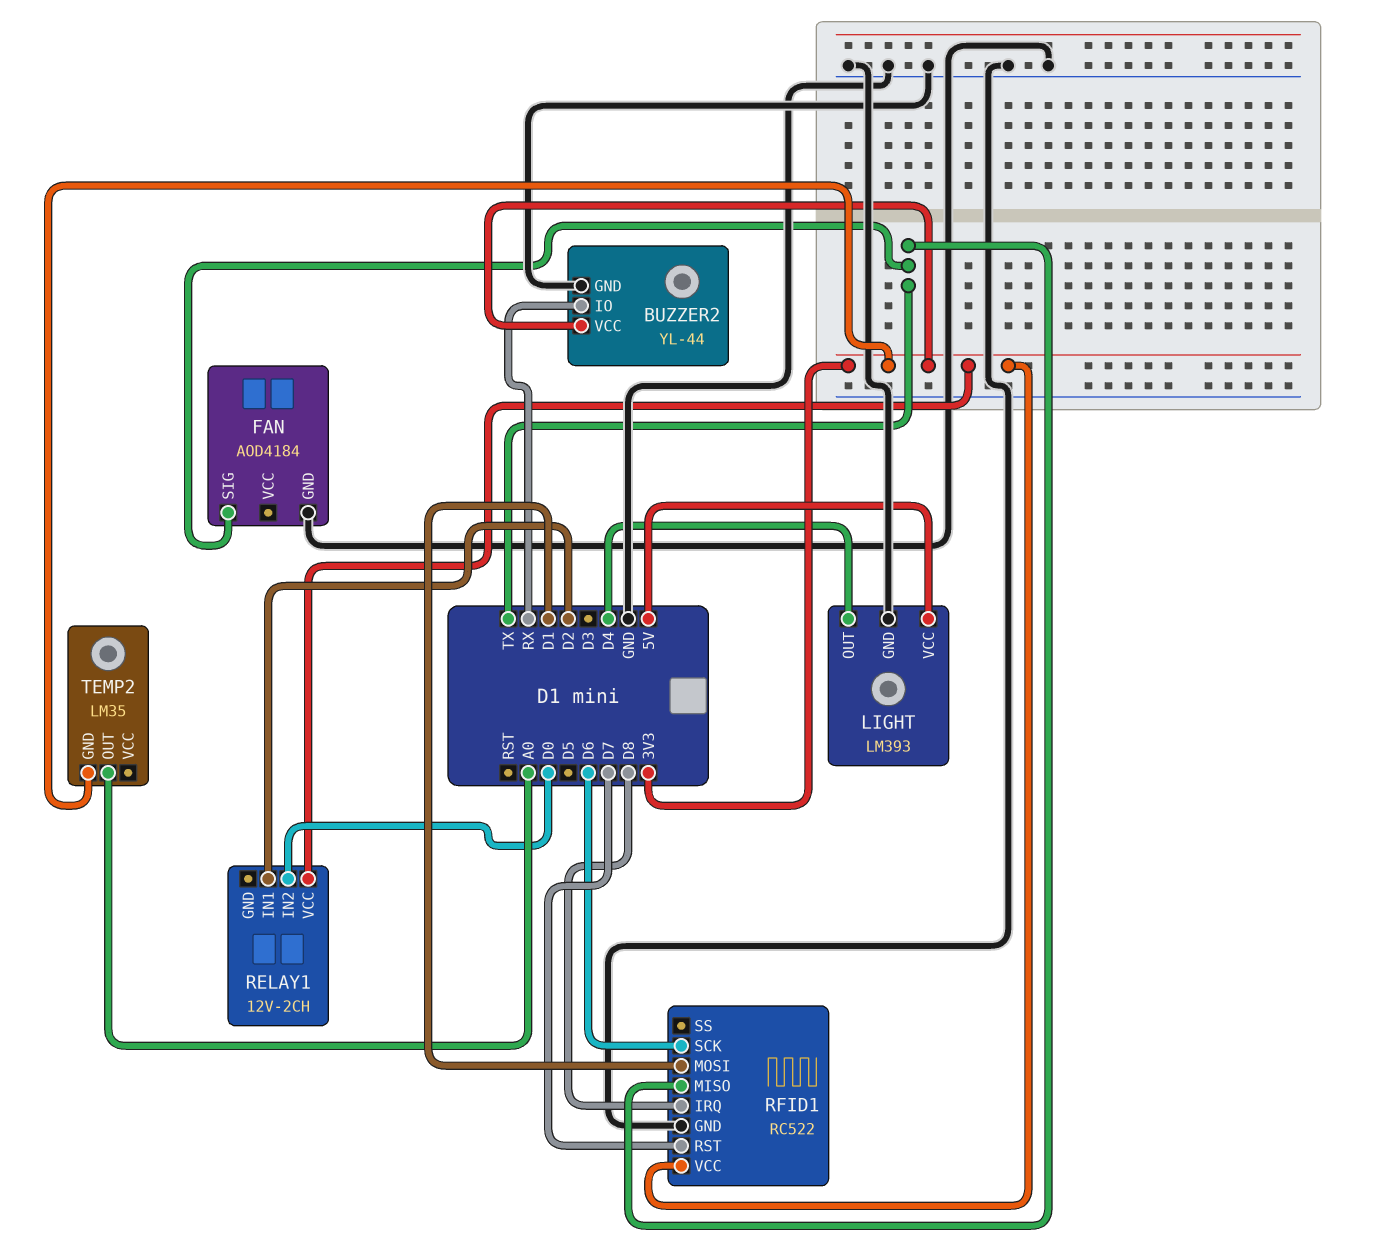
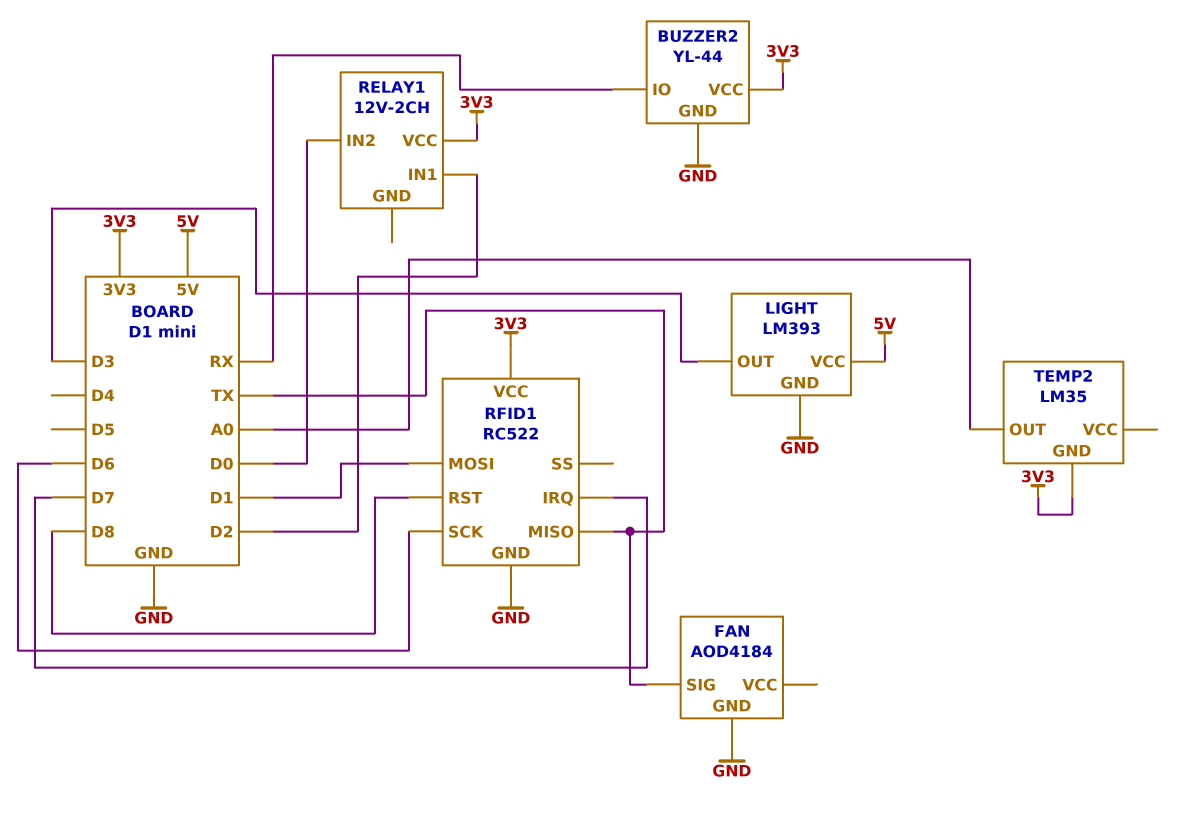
LIGHT pin OUT: D4 -> D3
RFID1 pin IRQ: D8 -> D7
RFID1 pin RST: D7 -> D8

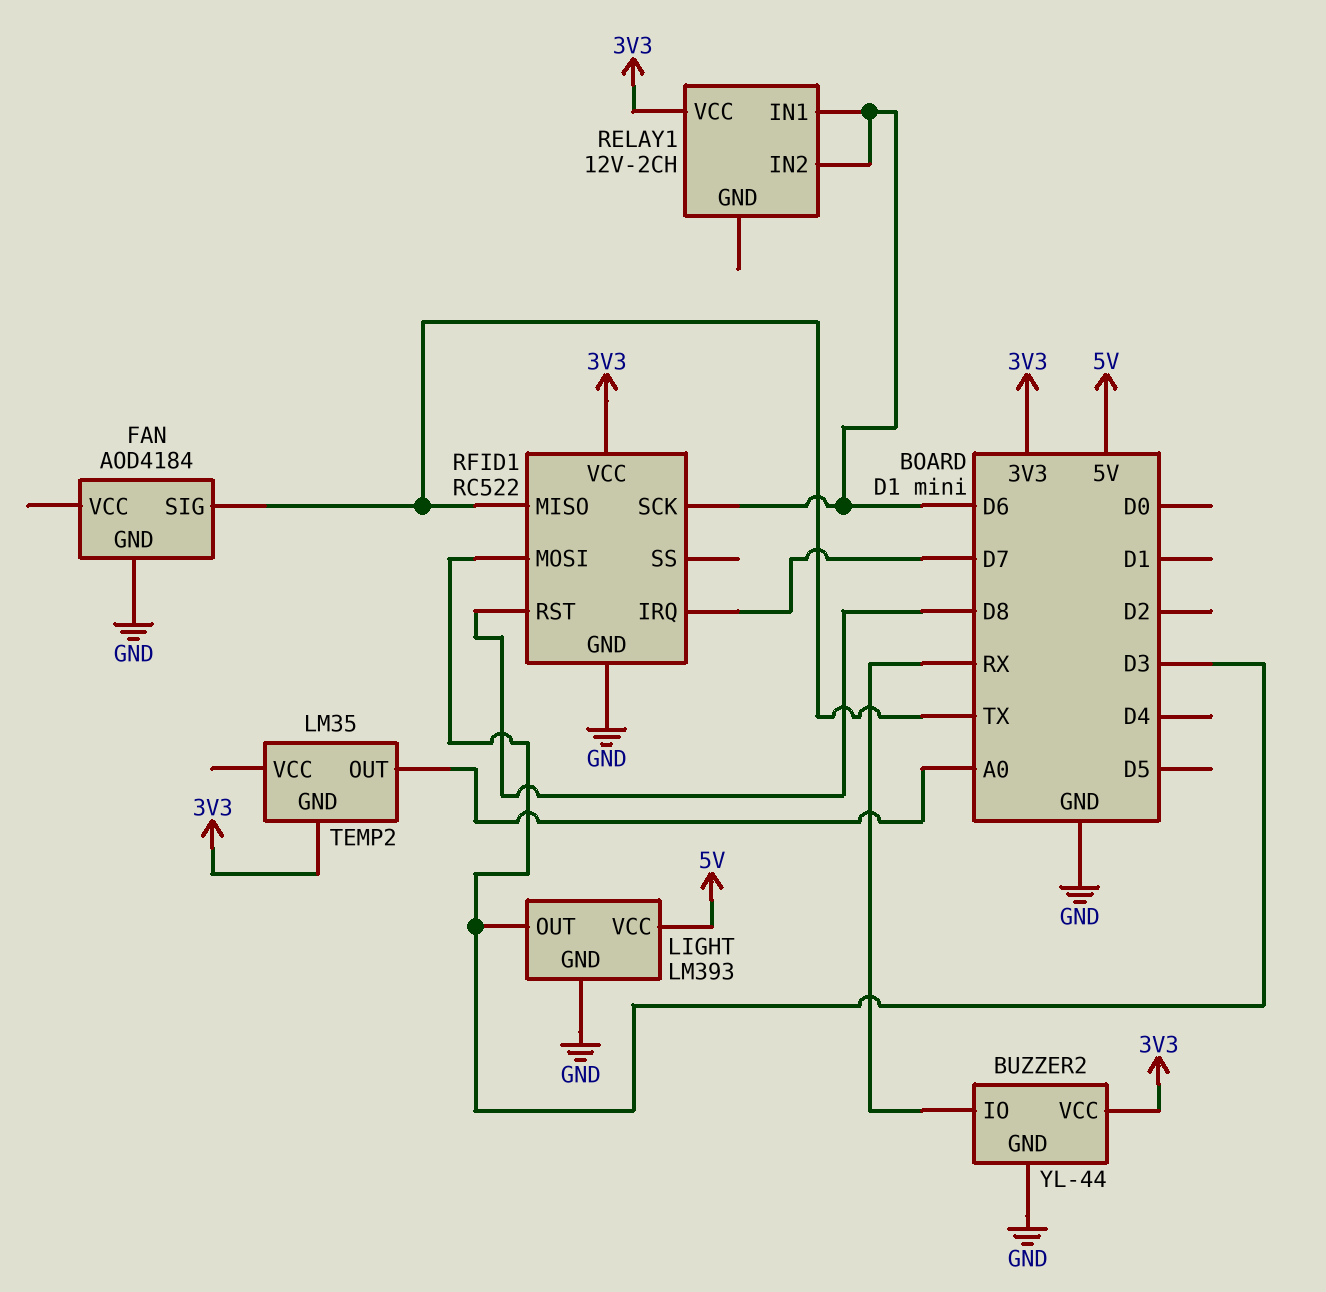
RELAY1 pin IN1: D2 -> D6
RELAY1 pin IN2: D0 -> D6
RFID1 pin MOSI: D1 -> D3

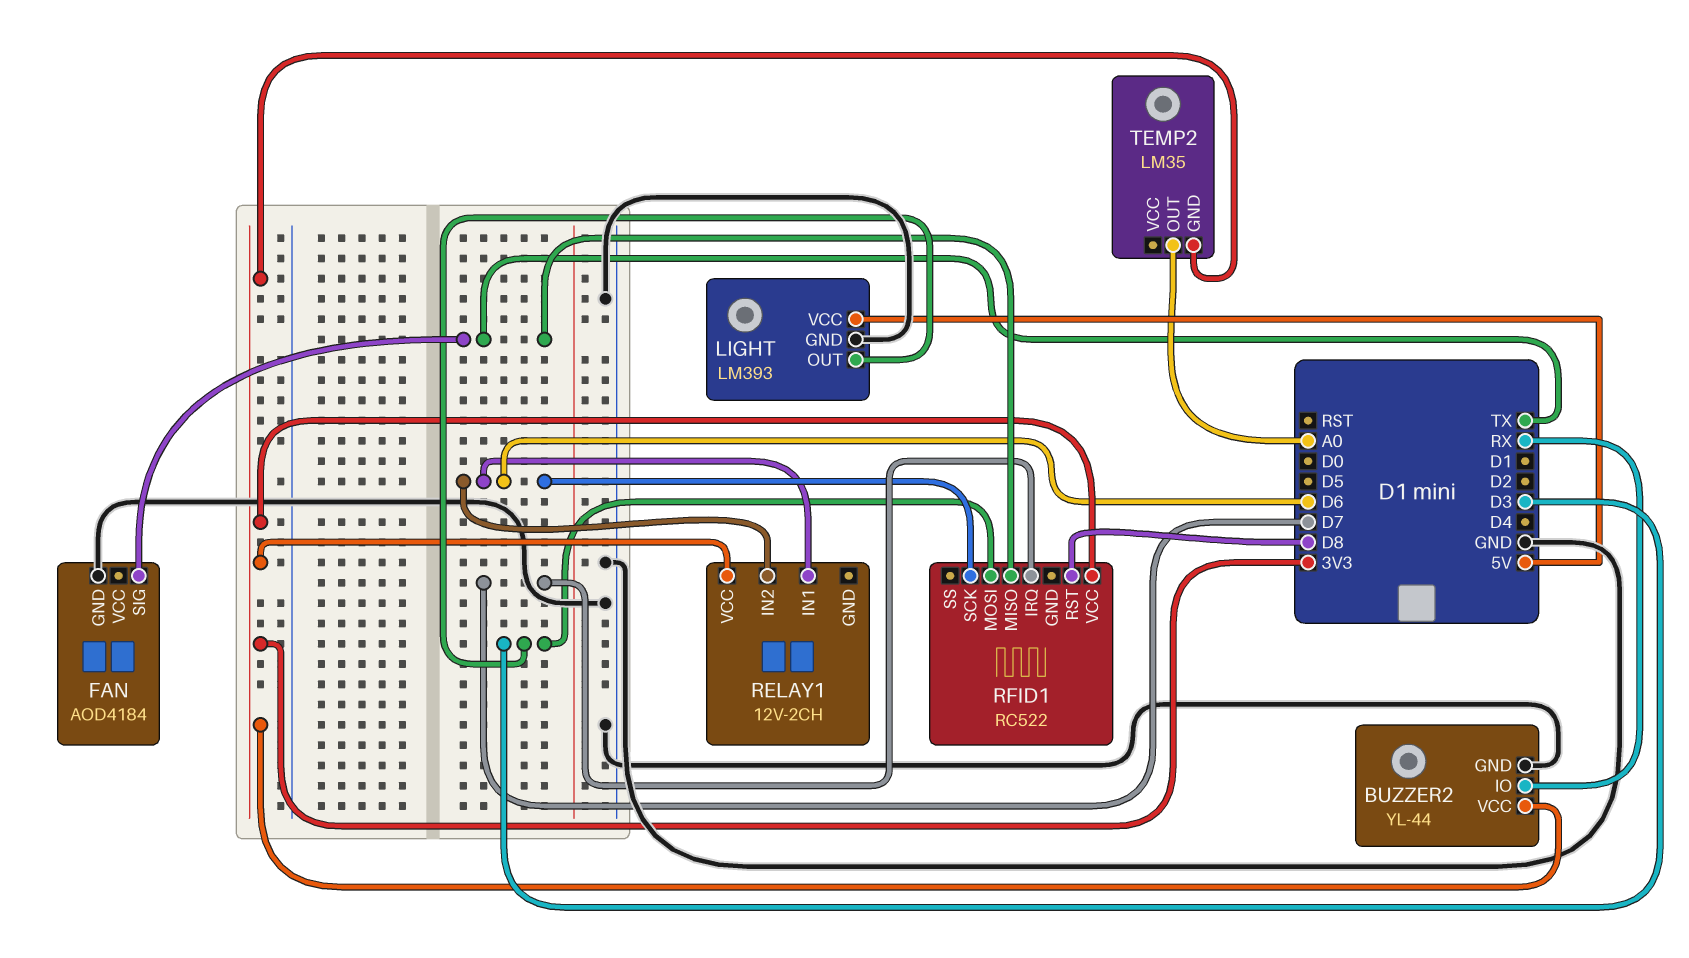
RFID1 pin GND: GND -> none

